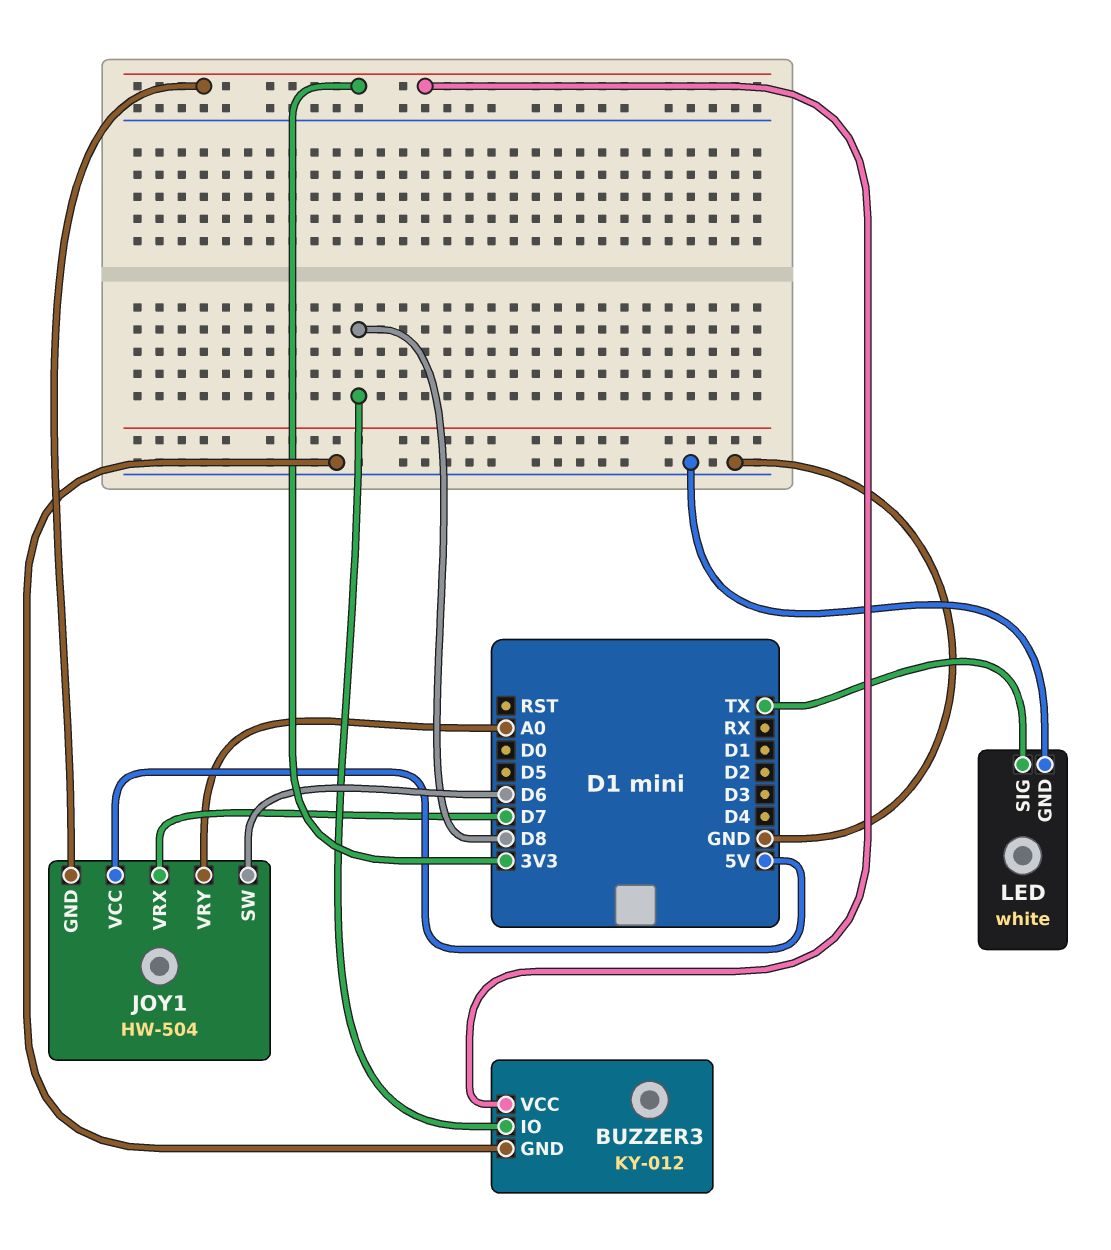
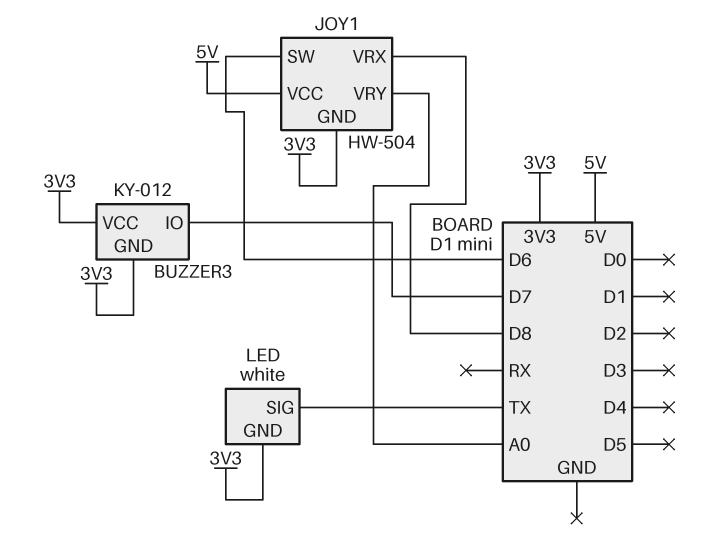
BUZZER3 pin GND: GND -> 3V3
BUZZER3 pin IO: D8 -> D7
JOY1 pin VRX: D7 -> D8
LED pin GND: GND -> 3V3

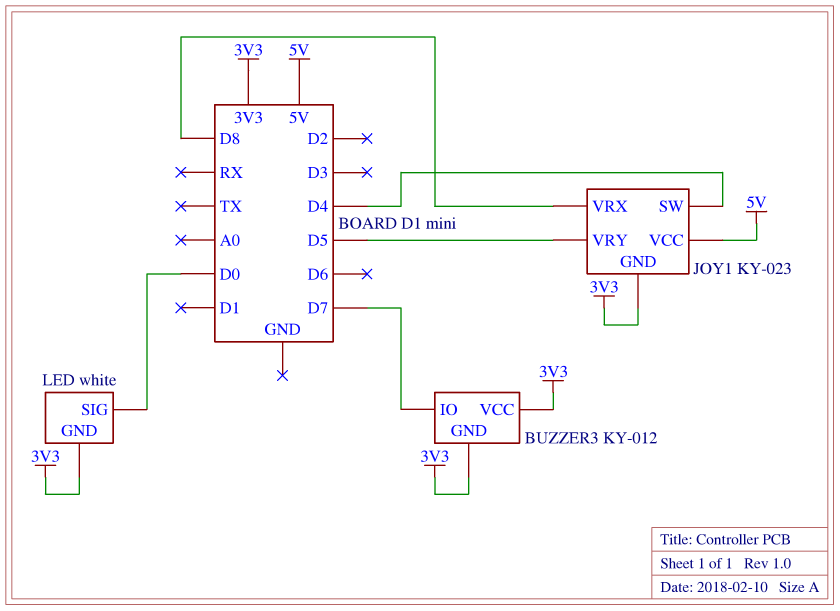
JOY1: HW-504 -> KY-023
JOY1 pin SW: D6 -> D4
JOY1 pin VRY: A0 -> D5
LED pin SIG: TX -> D0

